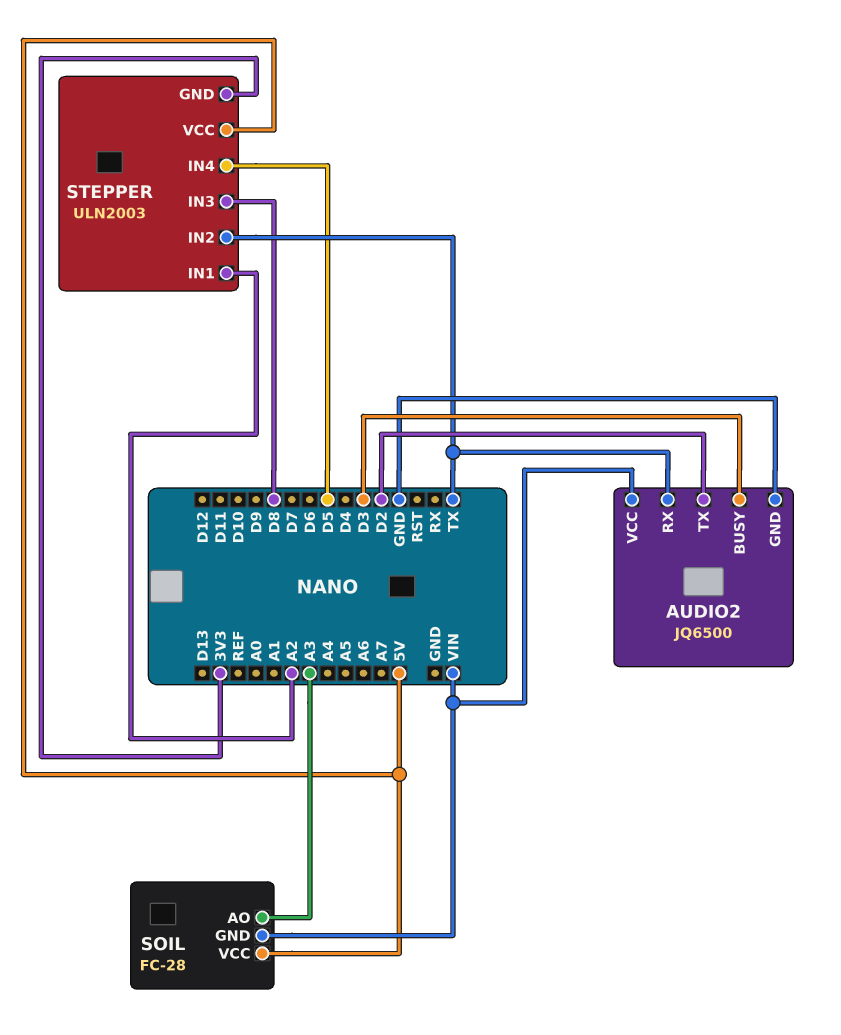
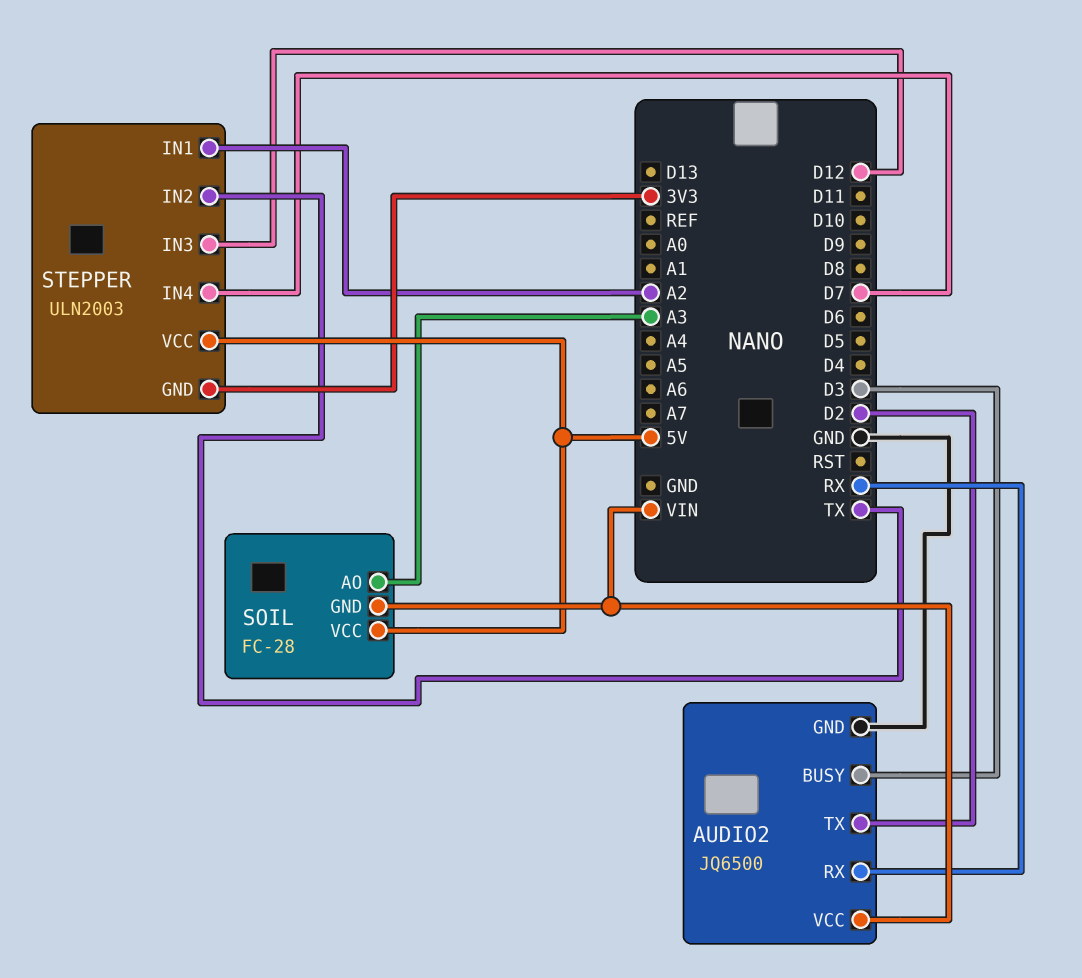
AUDIO2 pin RX: TX -> RX
STEPPER pin IN3: D8 -> D12
STEPPER pin IN4: D5 -> D7

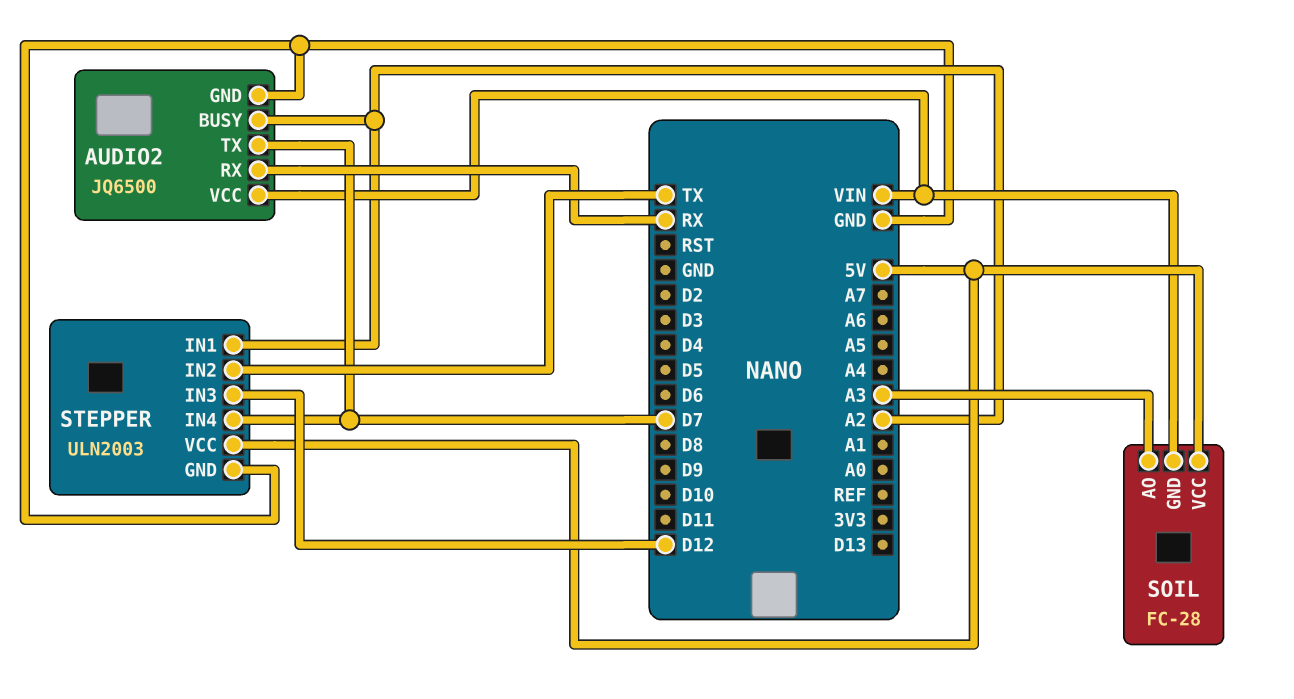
AUDIO2 pin BUSY: D3 -> A2
AUDIO2 pin TX: D2 -> D7
STEPPER pin GND: 3V3 -> GND

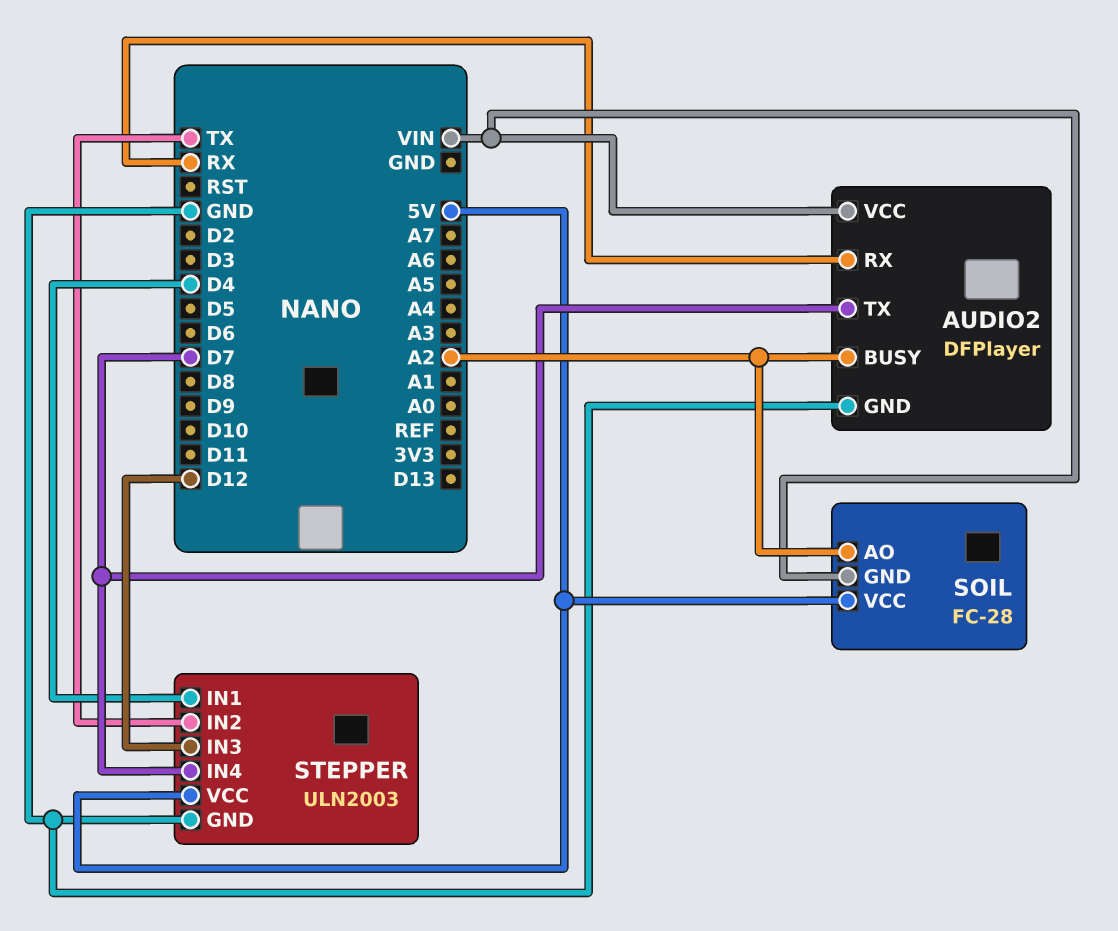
AUDIO2: JQ6500 -> DFPlayer
SOIL pin AO: A3 -> A2
STEPPER pin IN1: A2 -> D4

